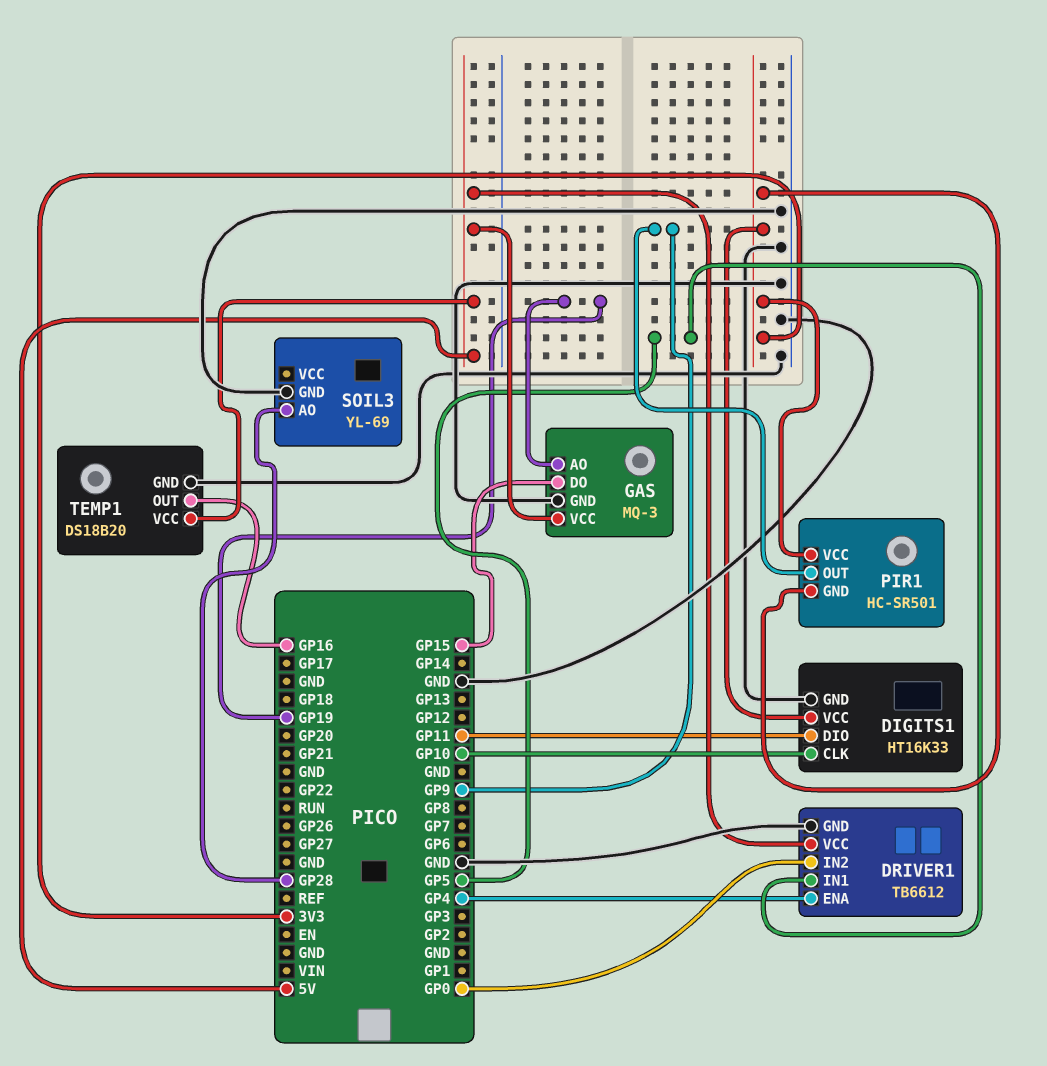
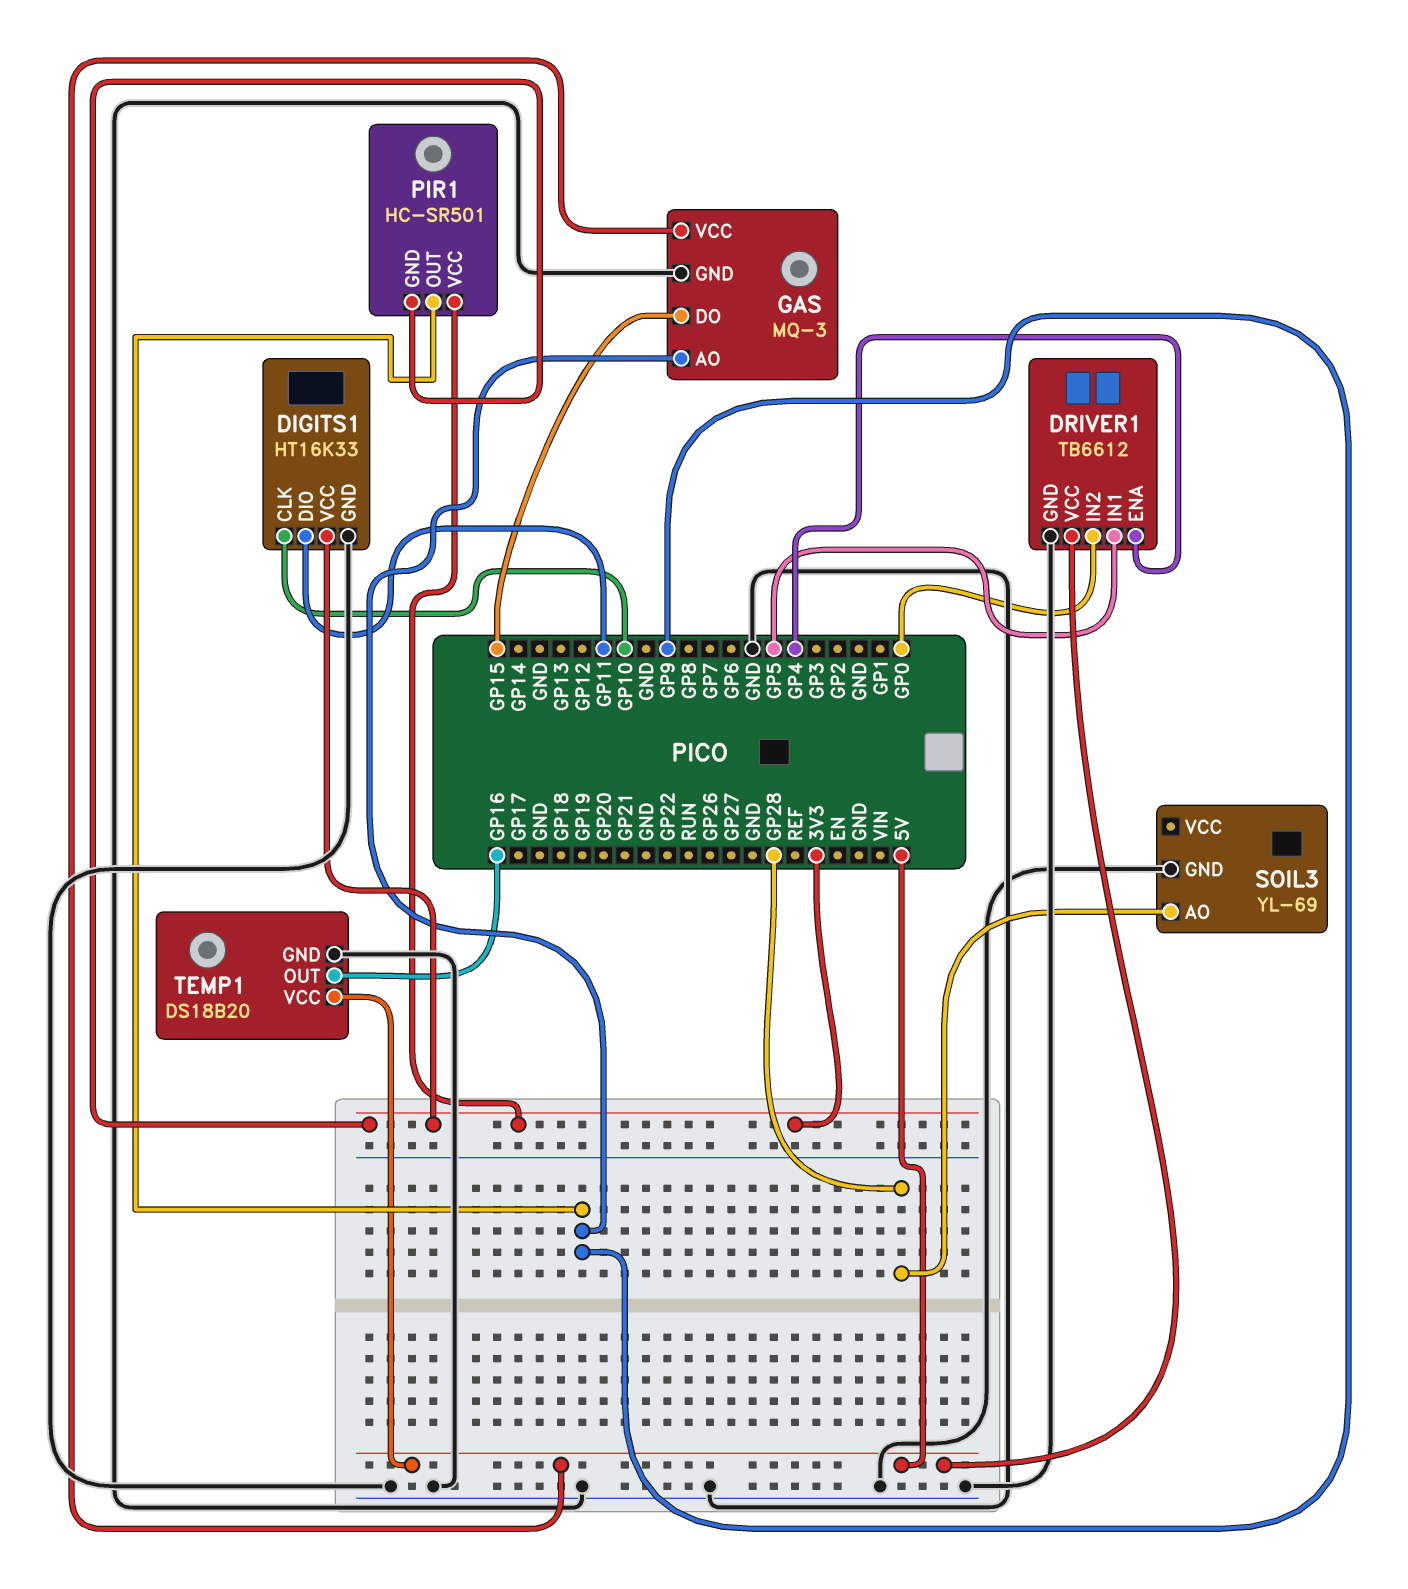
GAS pin AO: GP19 -> GP9

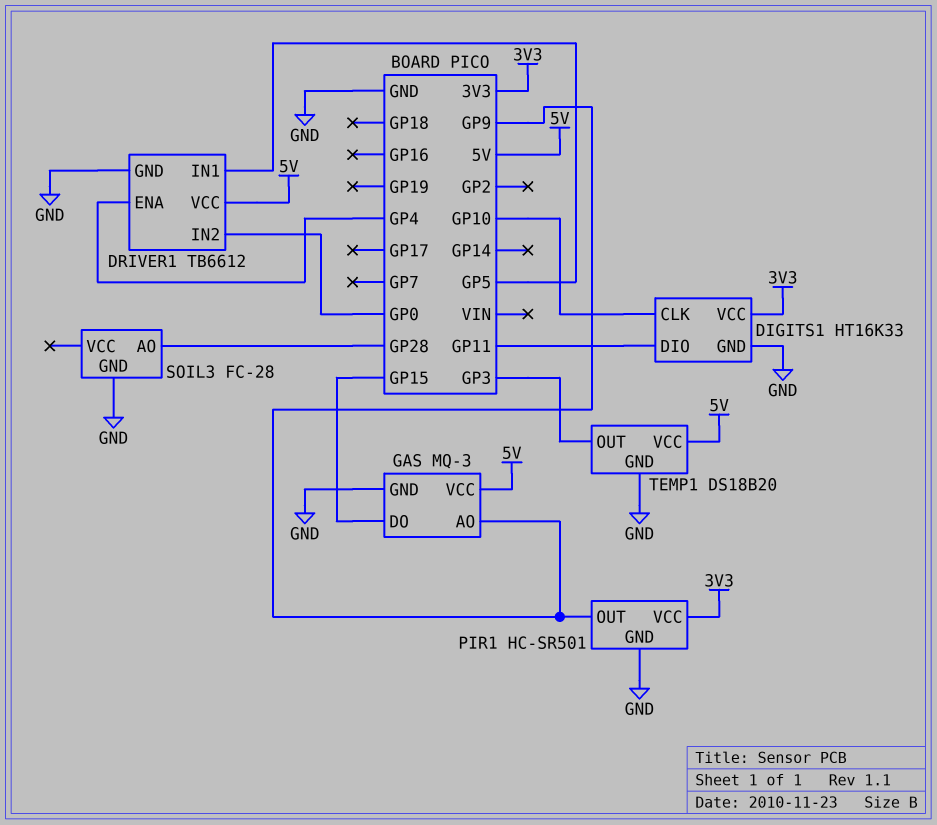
PIR1 pin GND: 3V3 -> GND
SOIL3: YL-69 -> FC-28
TEMP1 pin OUT: GP16 -> GP3

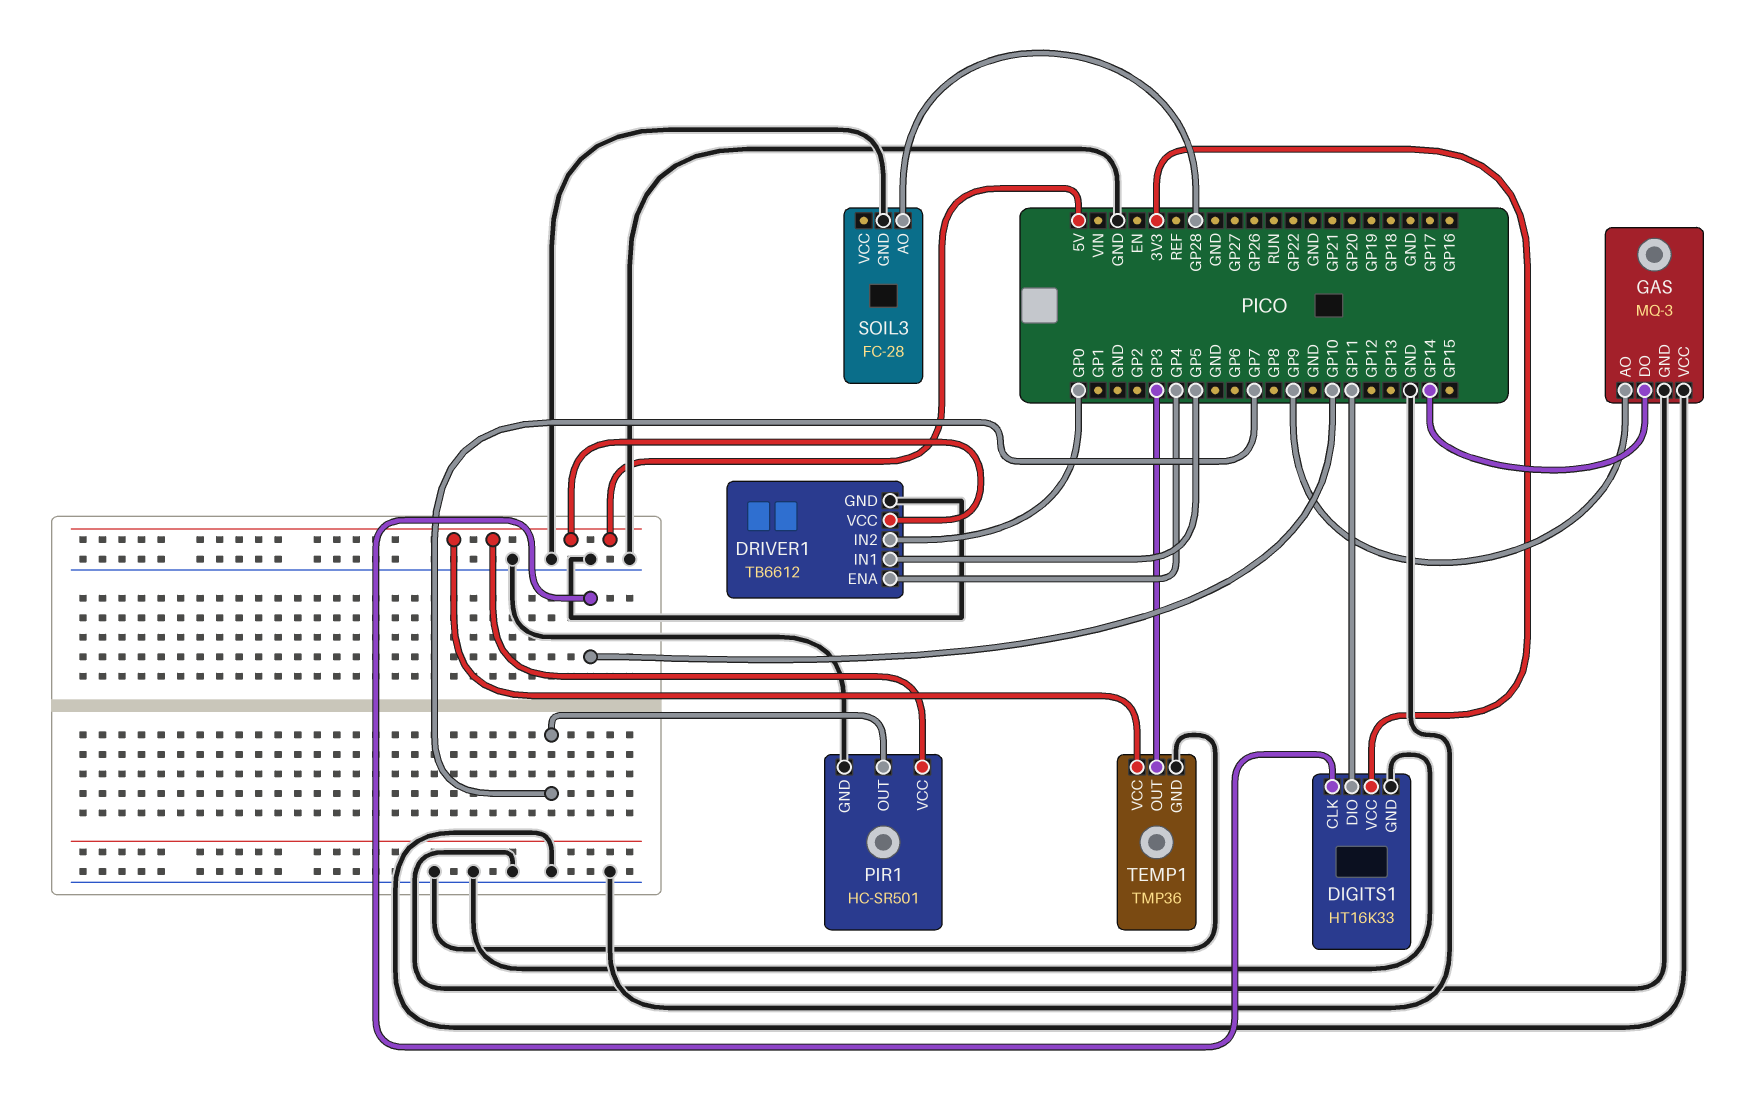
GAS pin DO: GP15 -> GP14
GAS pin VCC: 5V -> GND
PIR1 pin OUT: GP9 -> GP7
PIR1 pin VCC: 3V3 -> 5V
TEMP1: DS18B20 -> TMP36

